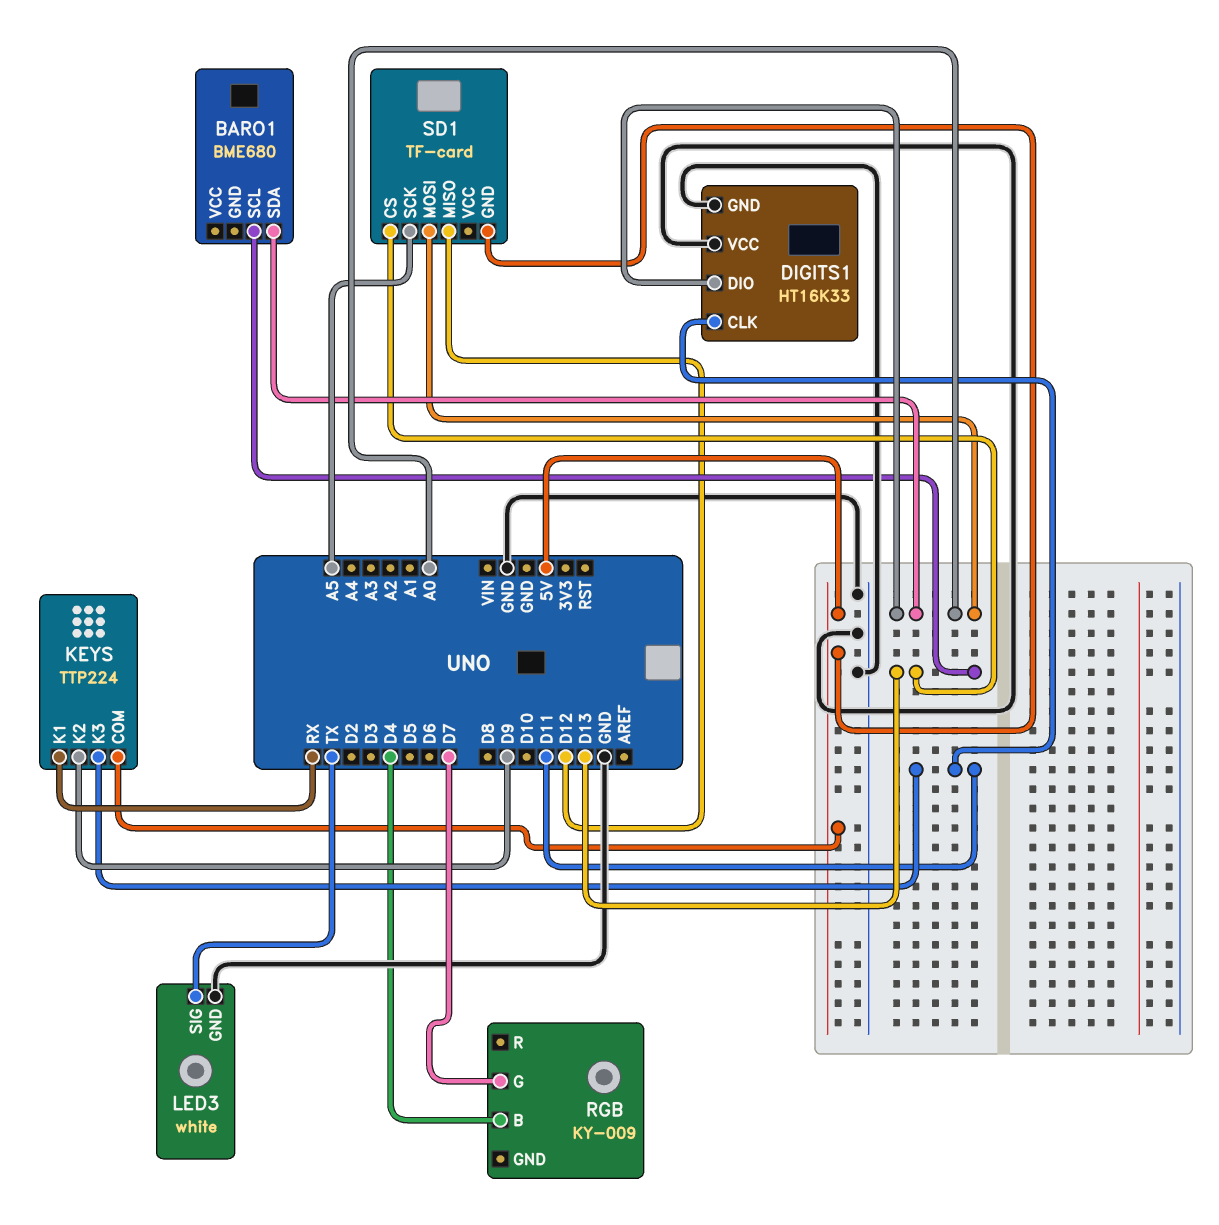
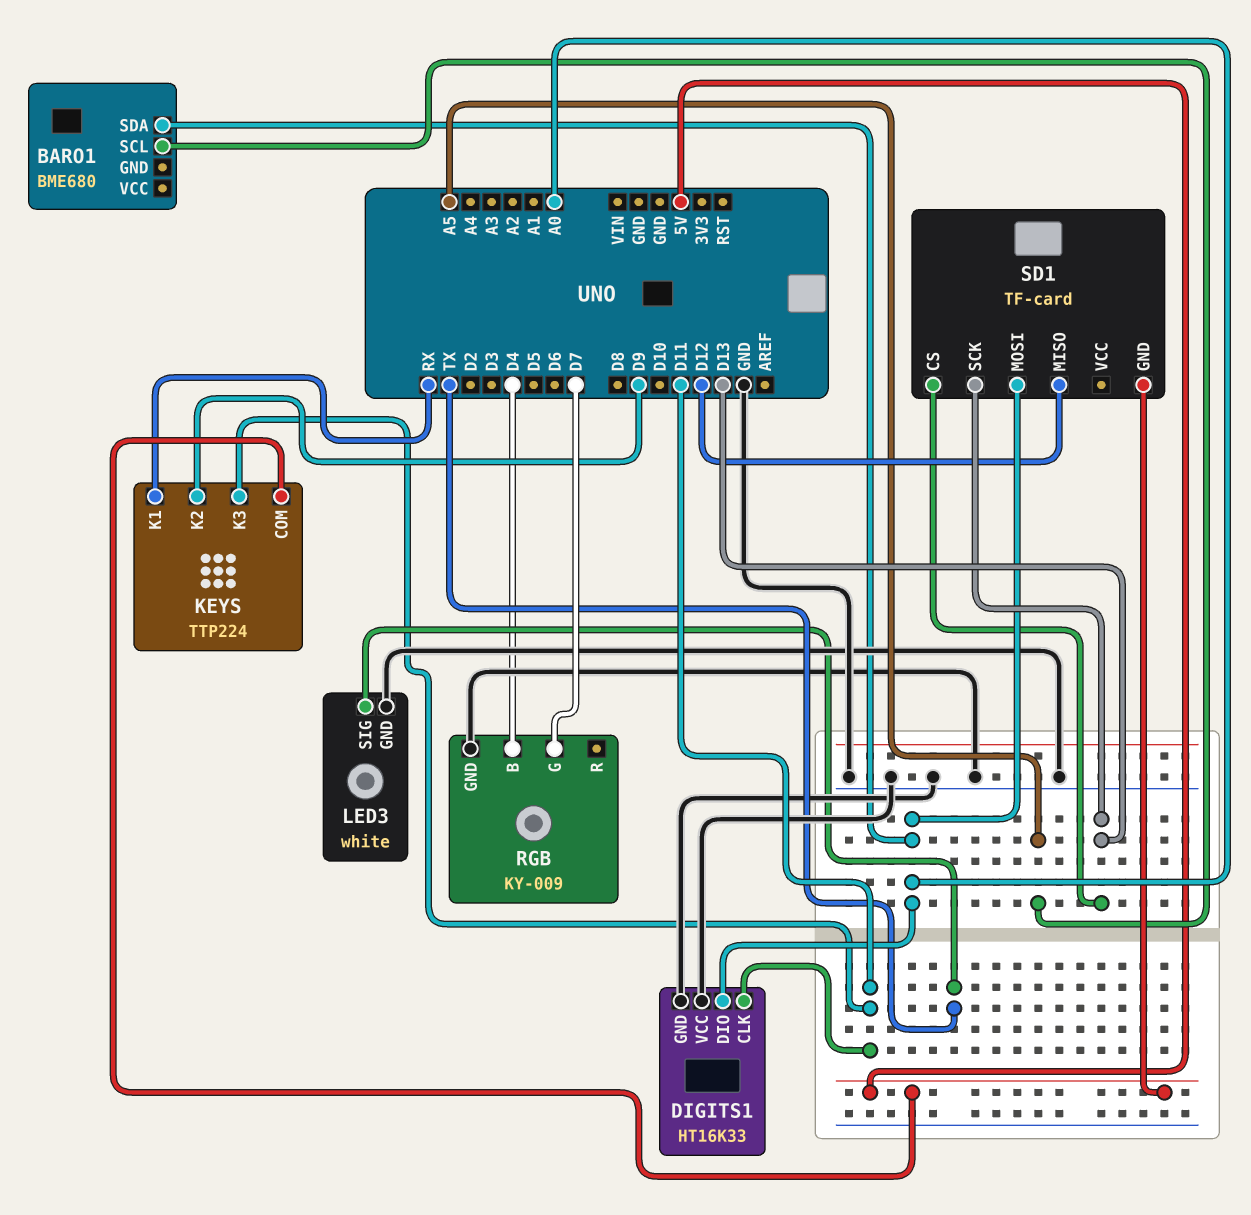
BARO1 pin SCL: D13 -> A5
RGB pin GND: none -> GND
SD1 pin SCK: A5 -> D13

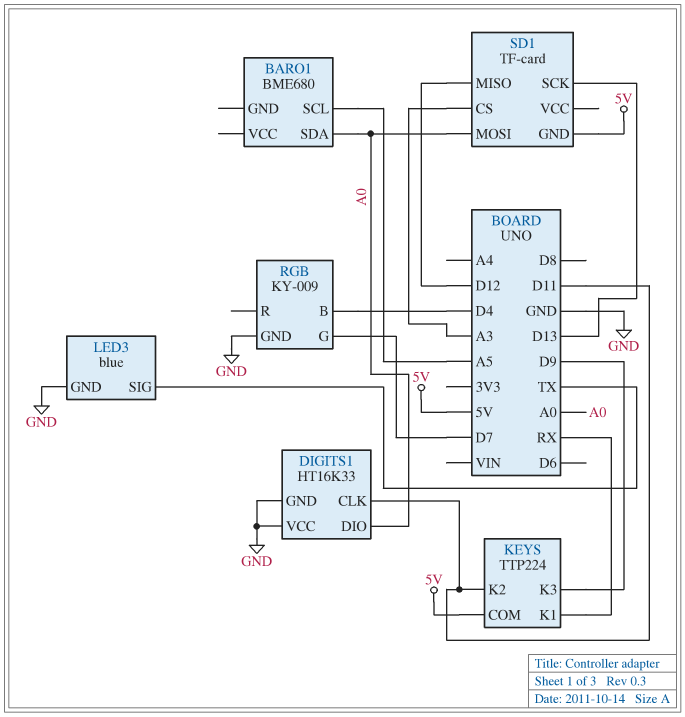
KEYS pin K2: D9 -> D11
KEYS pin K3: D11 -> D9
LED3: white -> blue
SD1 pin CS: D13 -> A3

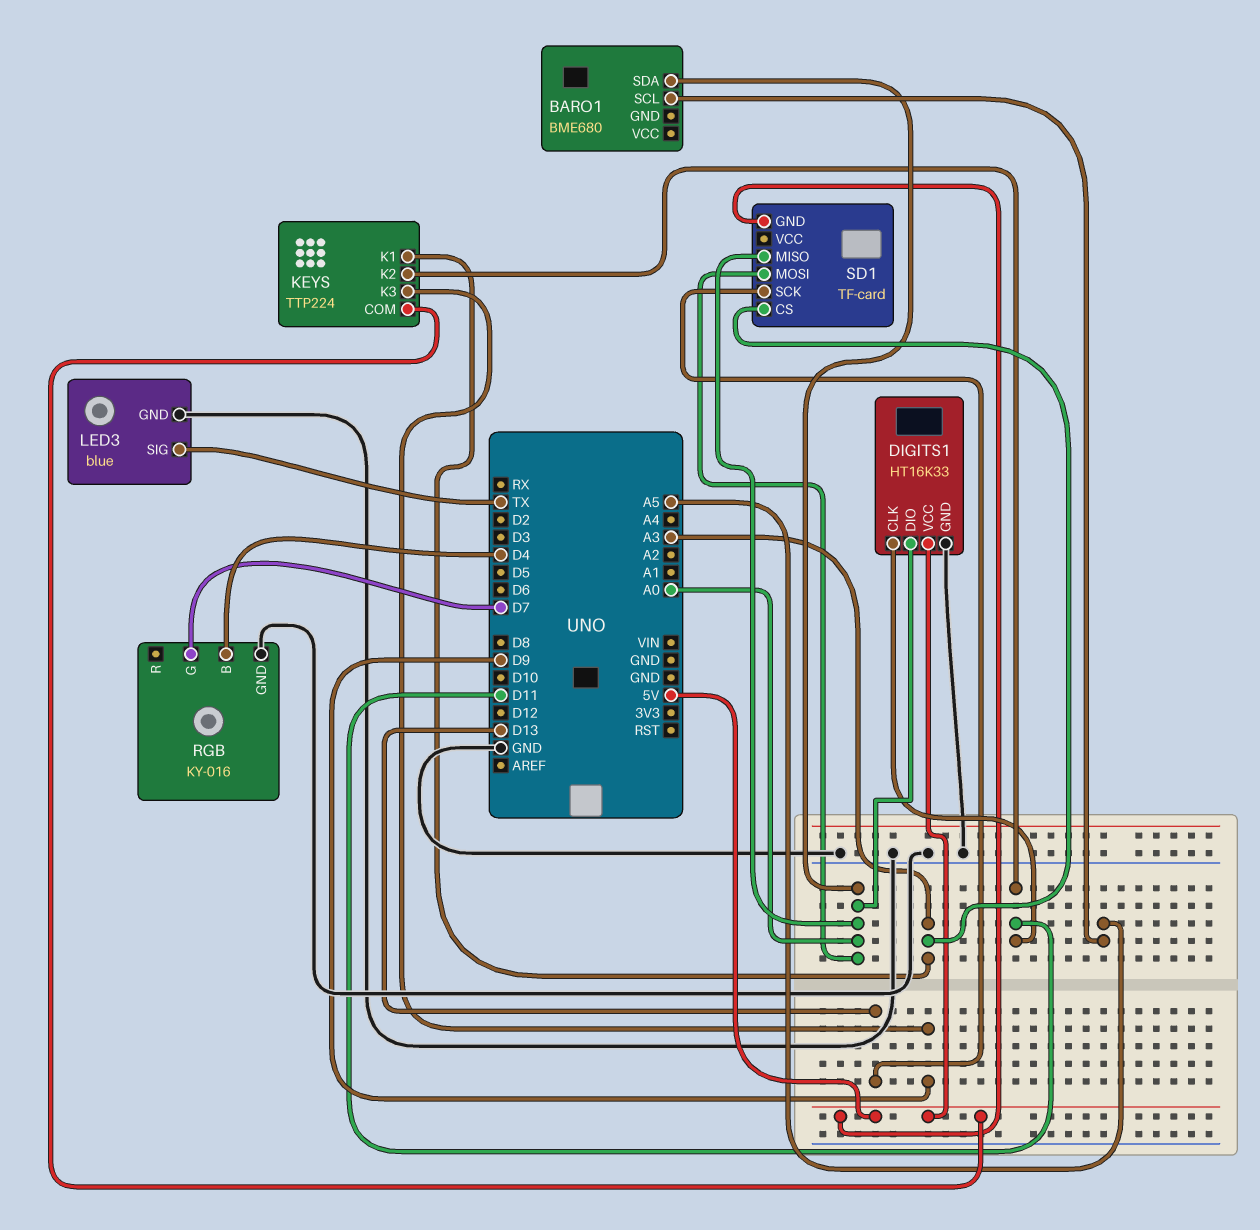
DIGITS1 pin VCC: GND -> 5V
KEYS pin K1: RX -> A3
RGB: KY-009 -> KY-016
SD1 pin MISO: D12 -> A0

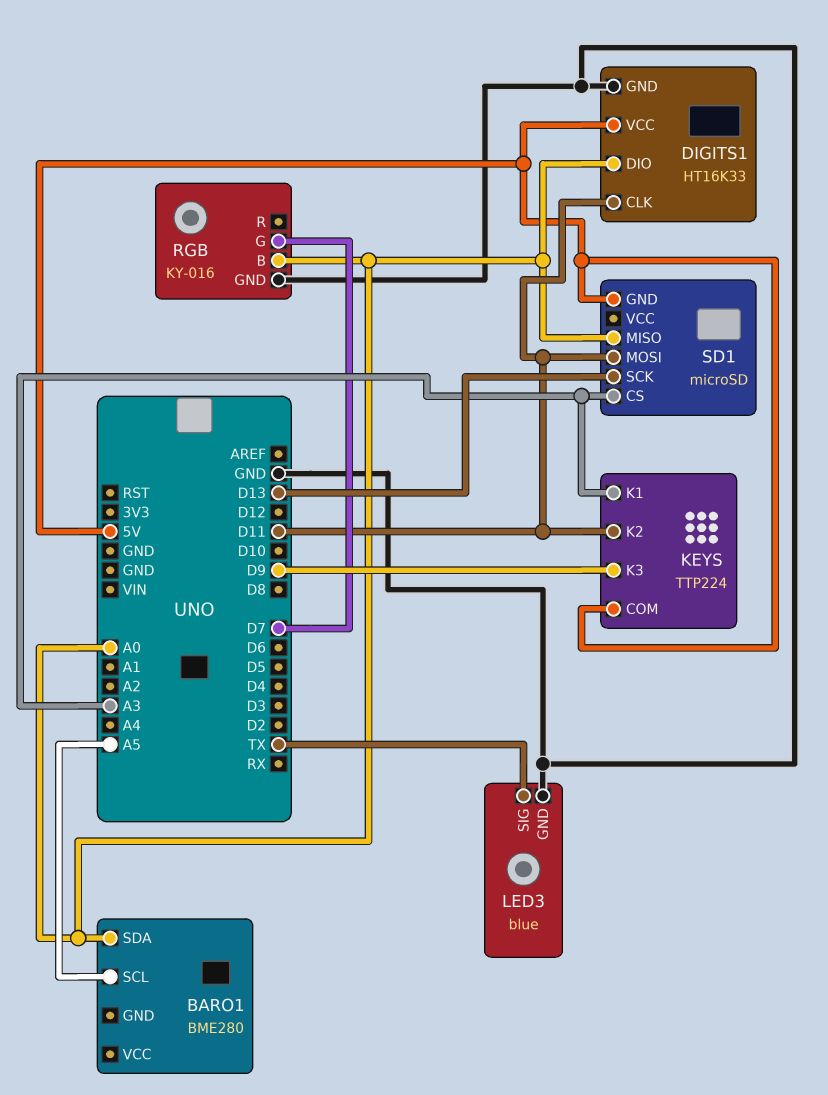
BARO1: BME680 -> BME280
RGB pin B: D4 -> A0
SD1: TF-card -> microSD
SD1 pin MOSI: A0 -> D11

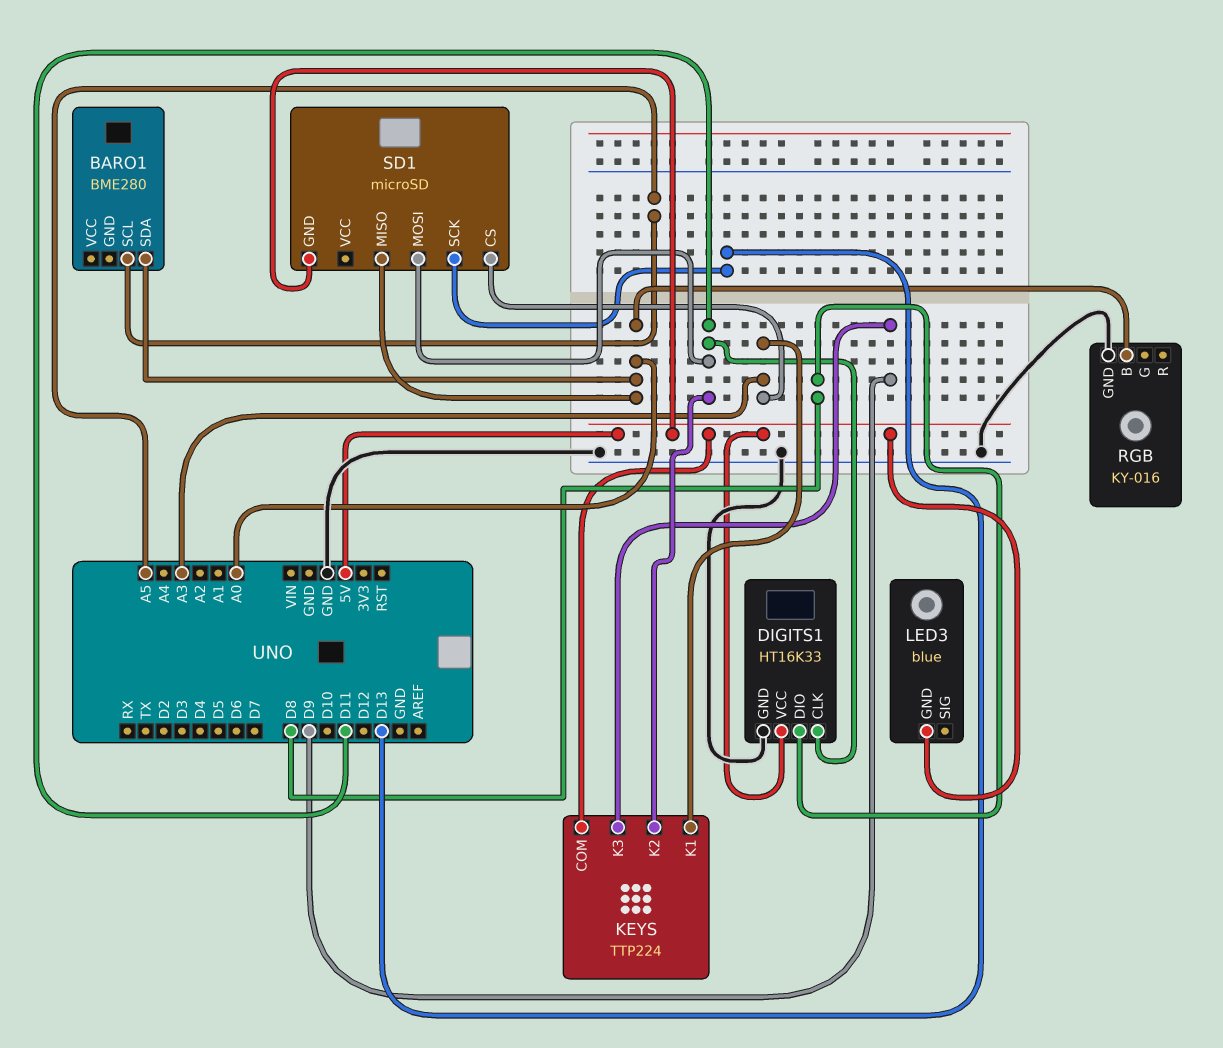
DIGITS1 pin DIO: A0 -> D8
LED3 pin GND: GND -> 5V
LED3 pin SIG: TX -> none
RGB pin G: D7 -> none

